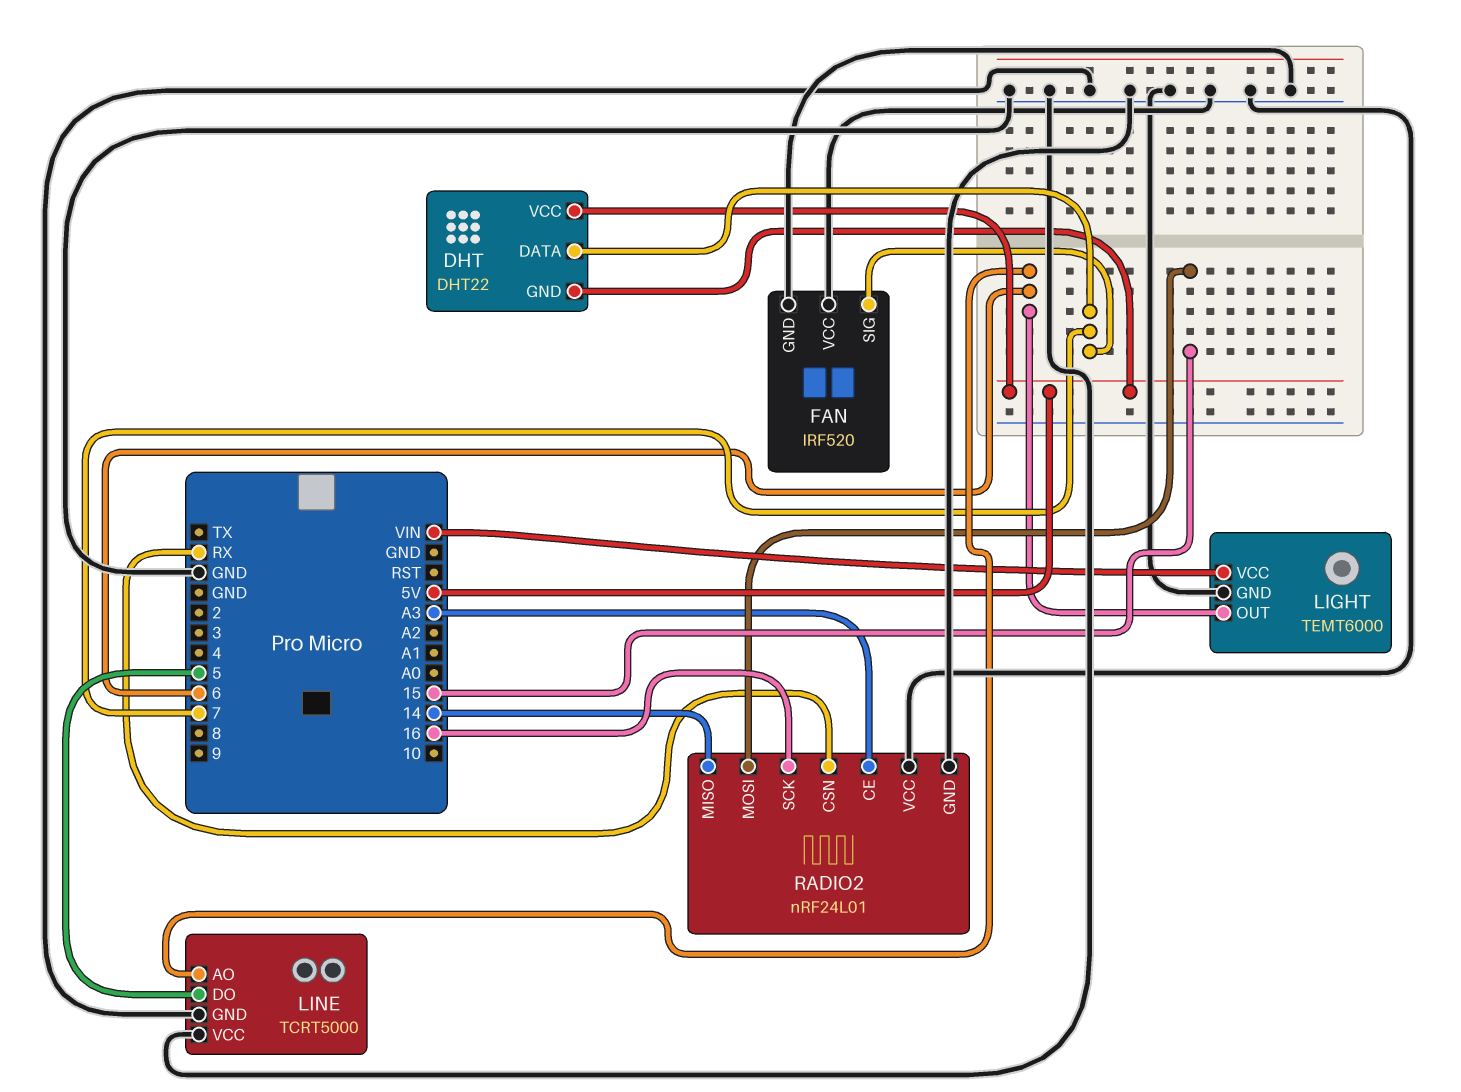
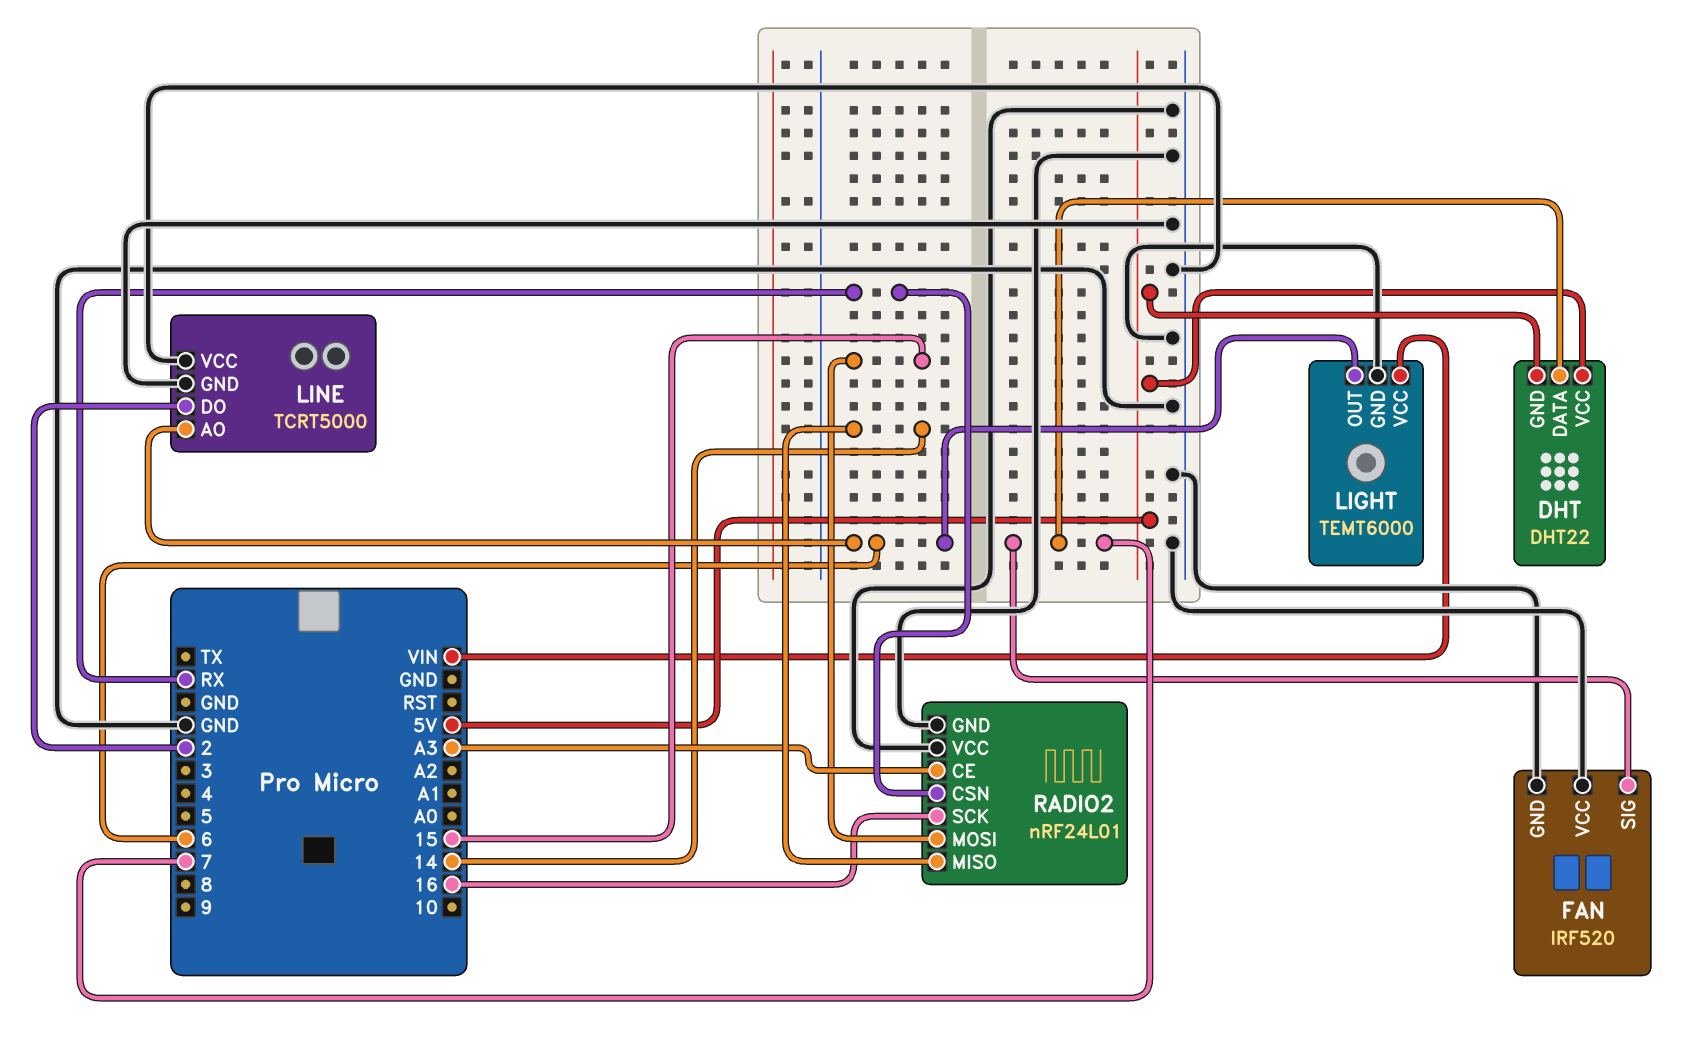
LINE pin DO: 5 -> 2

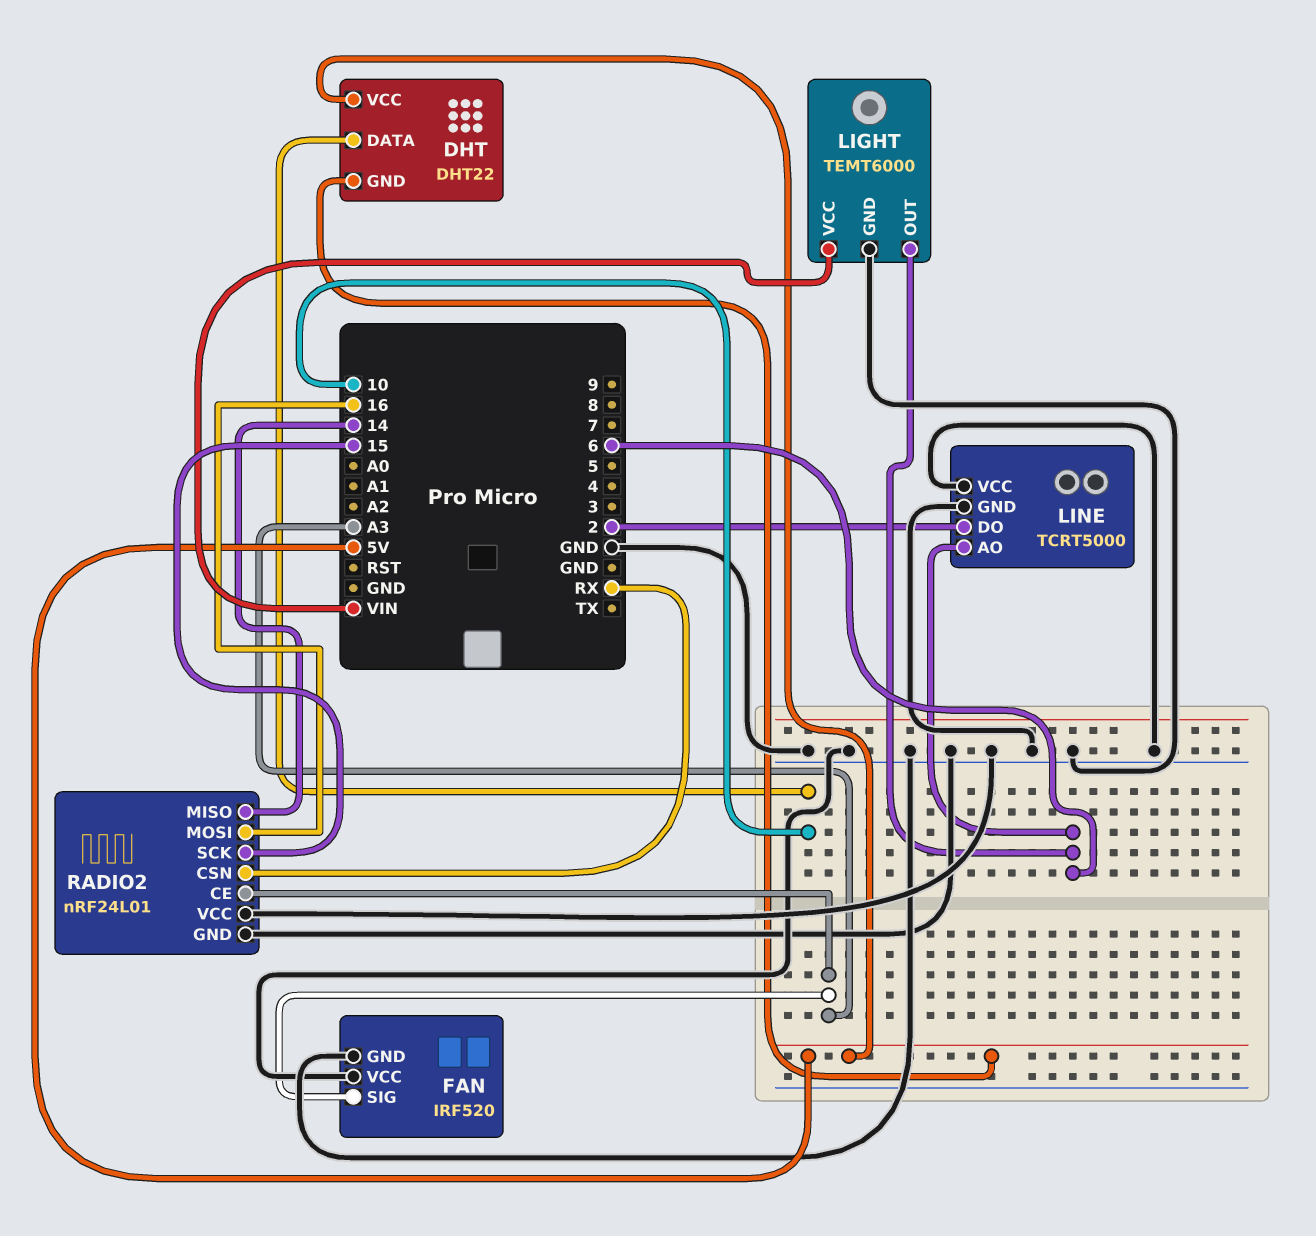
DHT pin DATA: 7 -> 10
FAN pin SIG: 7 -> A3
RADIO2 pin MOSI: 15 -> 16
RADIO2 pin SCK: 16 -> 15

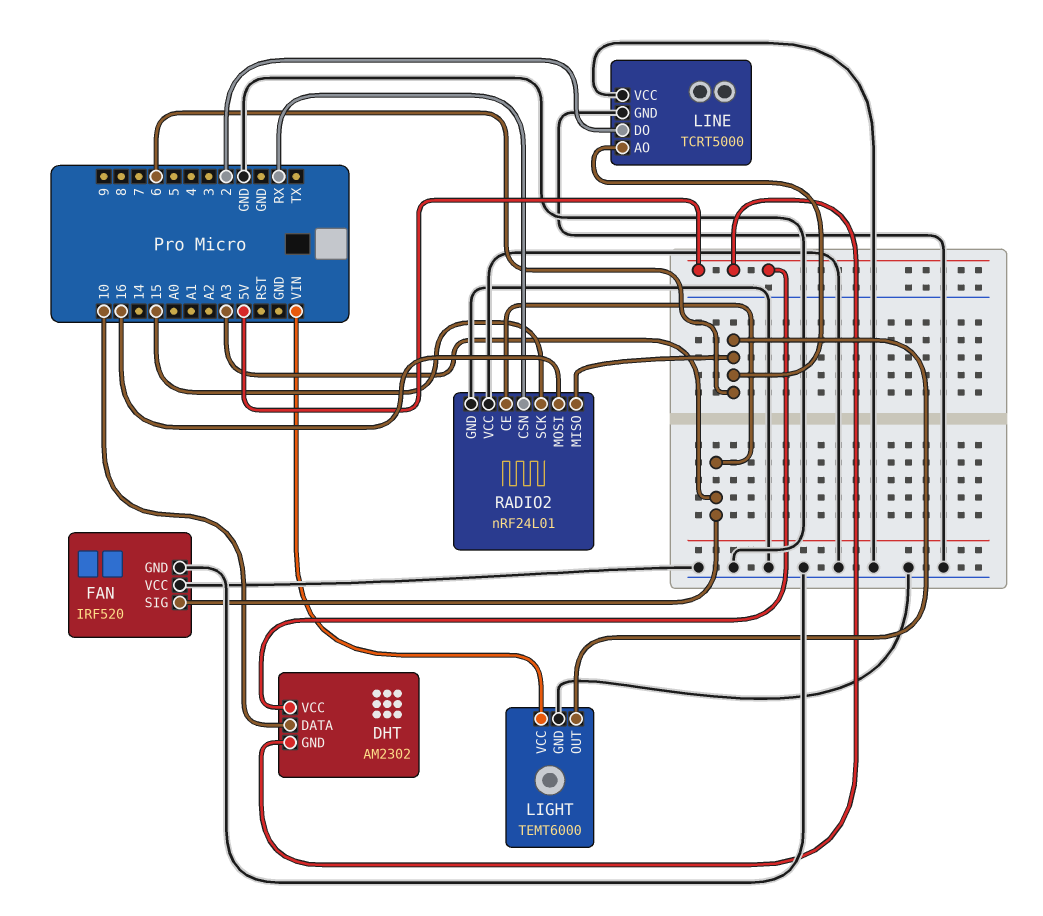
DHT: DHT22 -> AM2302
RADIO2 pin MISO: 14 -> 6

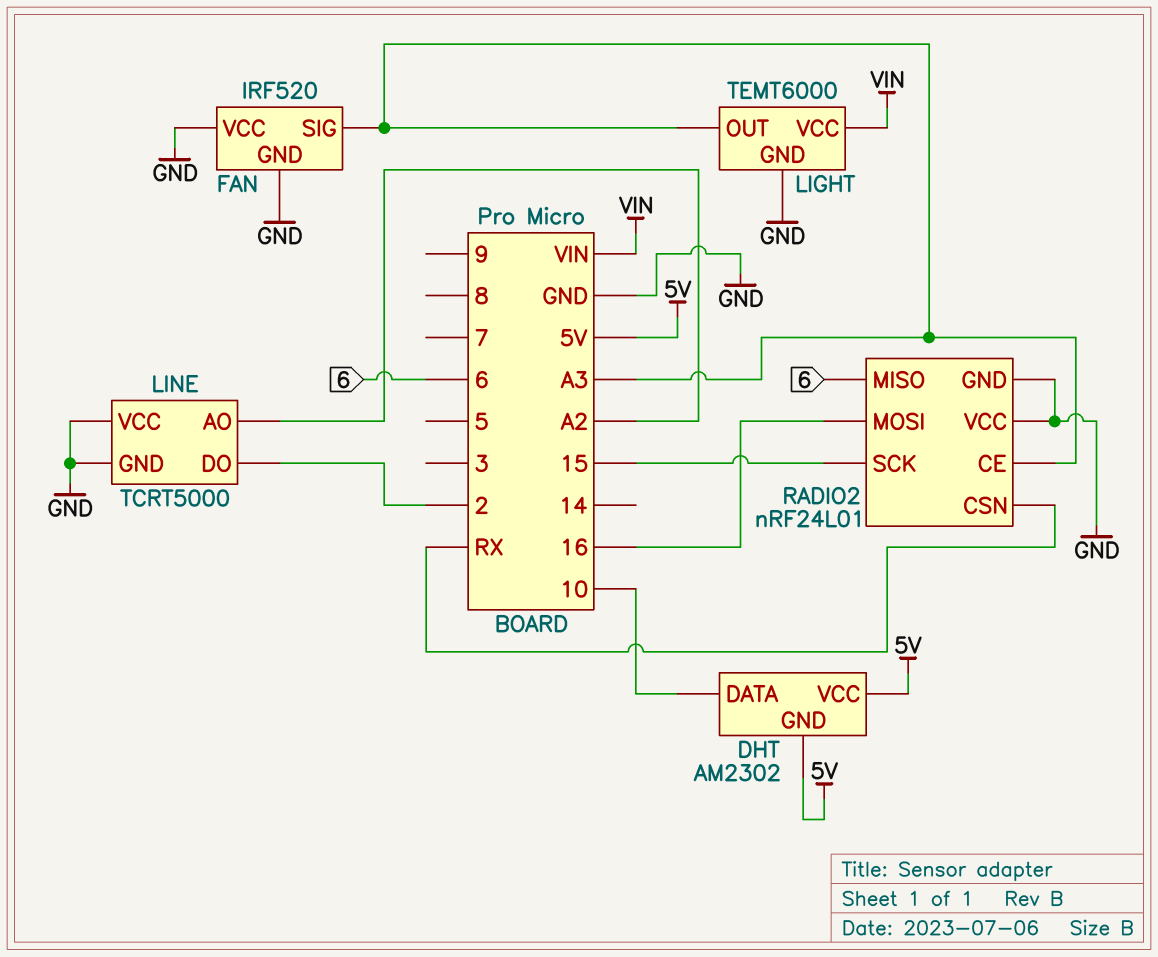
LIGHT pin OUT: 6 -> A3
LINE pin AO: 6 -> A2

